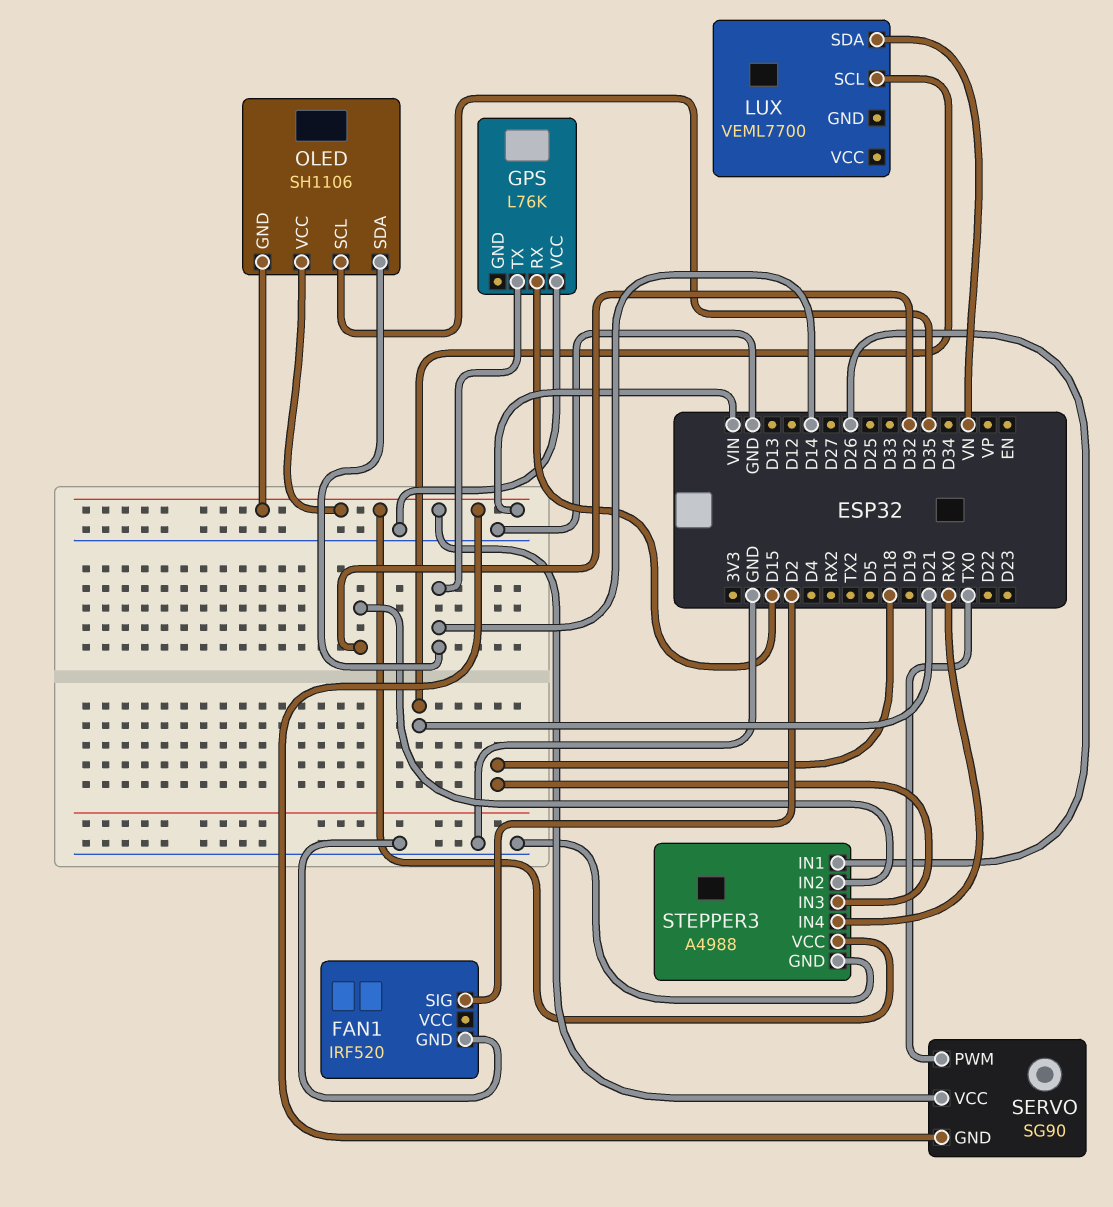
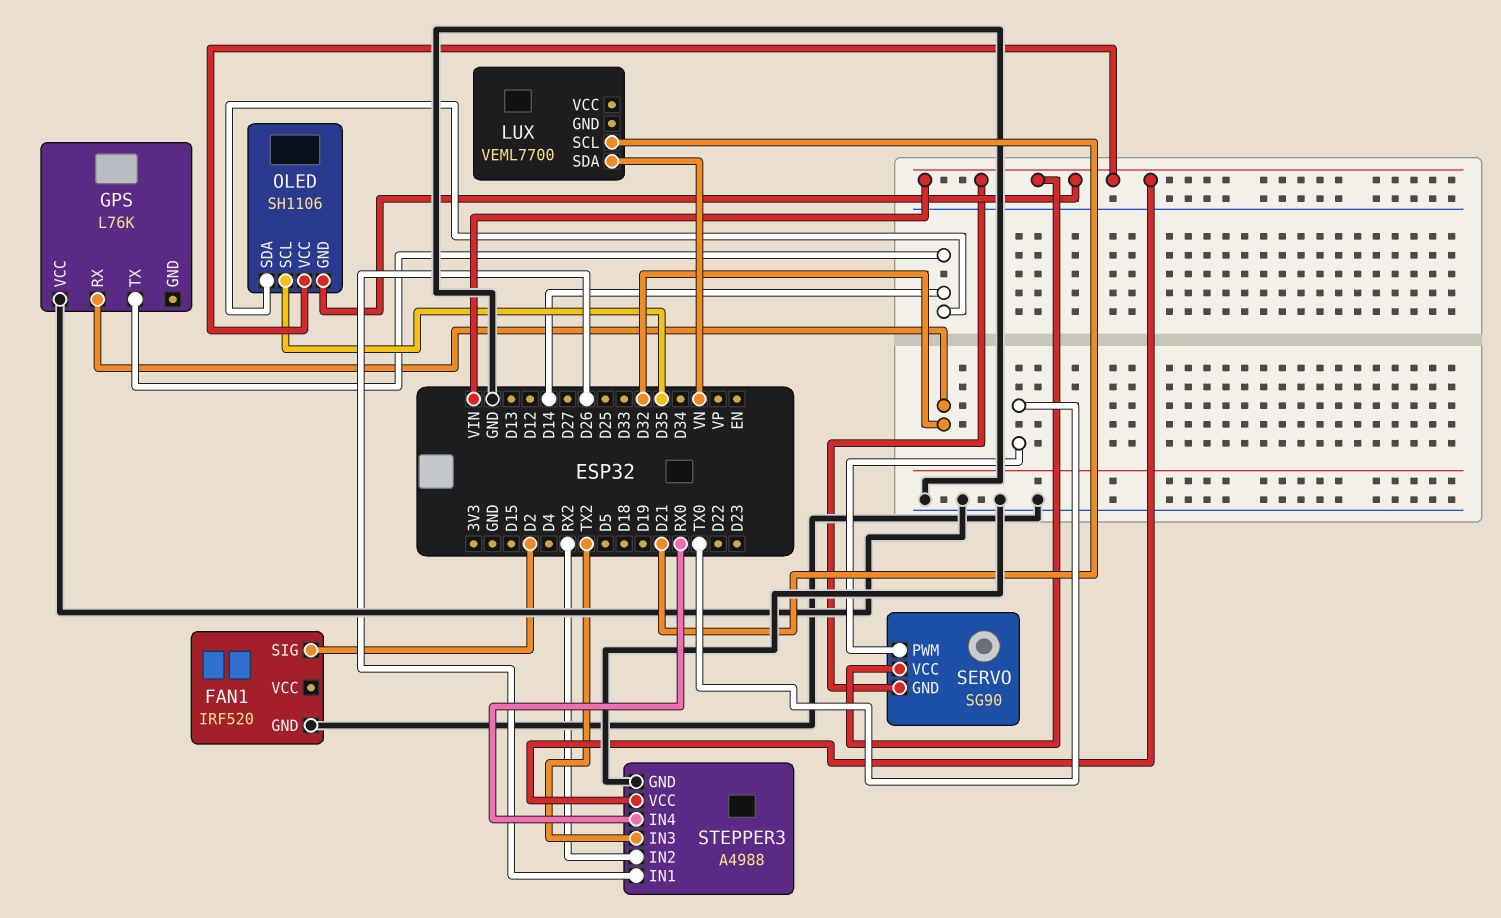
GPS pin RX: D15 -> D32
STEPPER3 pin IN2: D32 -> RX2
STEPPER3 pin IN3: D18 -> TX2

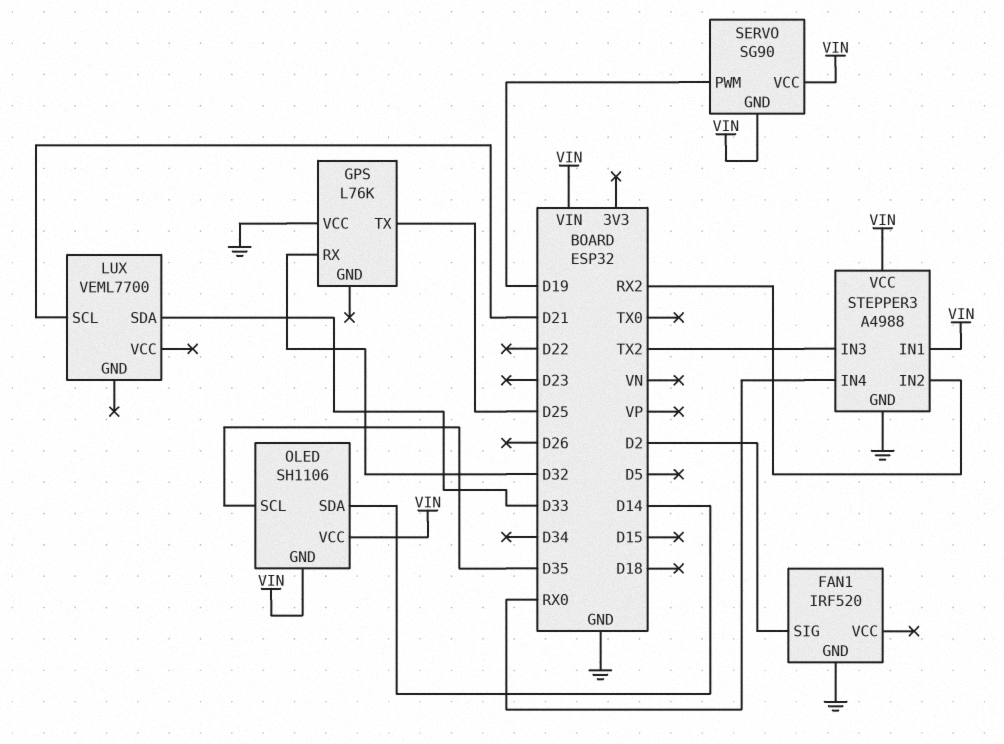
GPS pin TX: D14 -> D25
LUX pin SDA: VN -> D33
SERVO pin PWM: TX0 -> D19
STEPPER3 pin IN1: D26 -> VIN

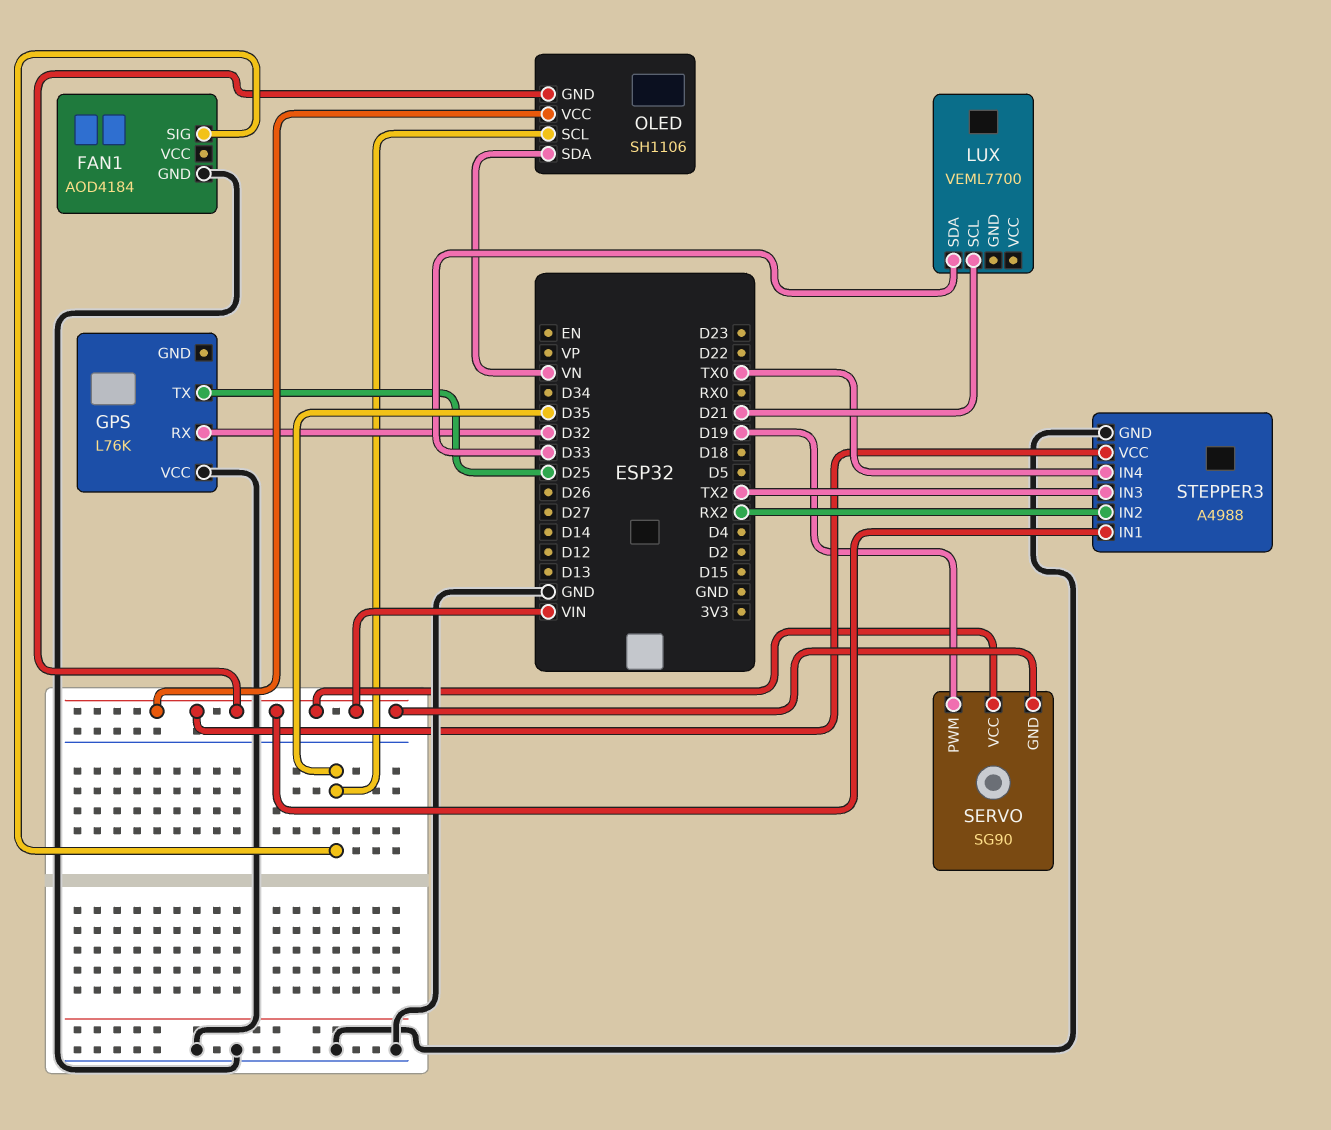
FAN1: IRF520 -> AOD4184
FAN1 pin SIG: D2 -> D35
OLED pin SDA: D14 -> VN
STEPPER3 pin IN4: RX0 -> TX0

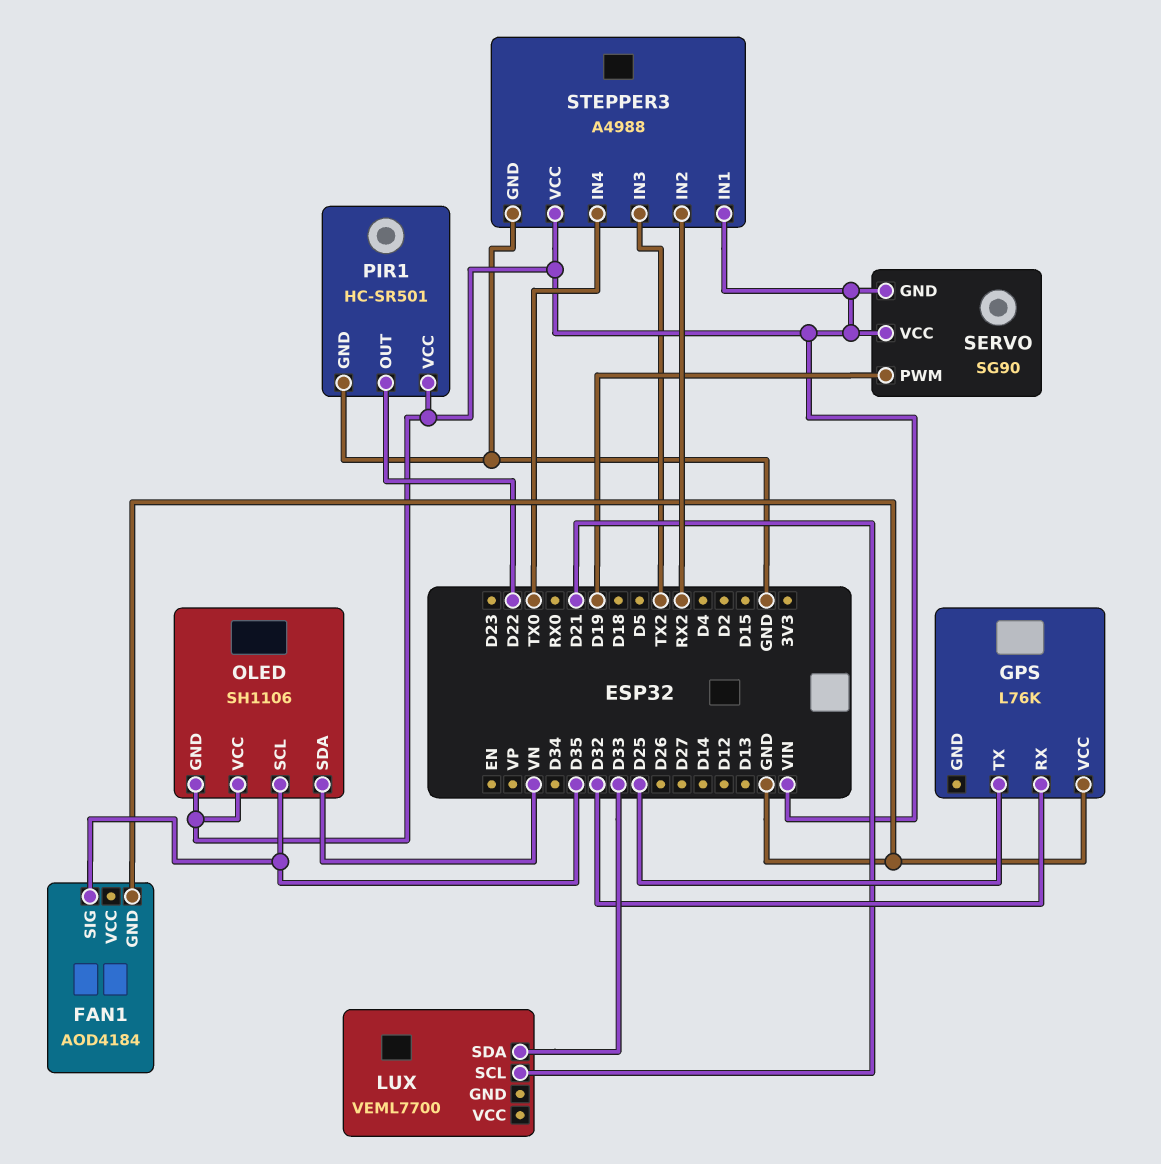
PIR1: none -> HC-SR501
PIR1 pin GND: none -> GND
PIR1 pin OUT: none -> D22
PIR1 pin VCC: none -> VIN

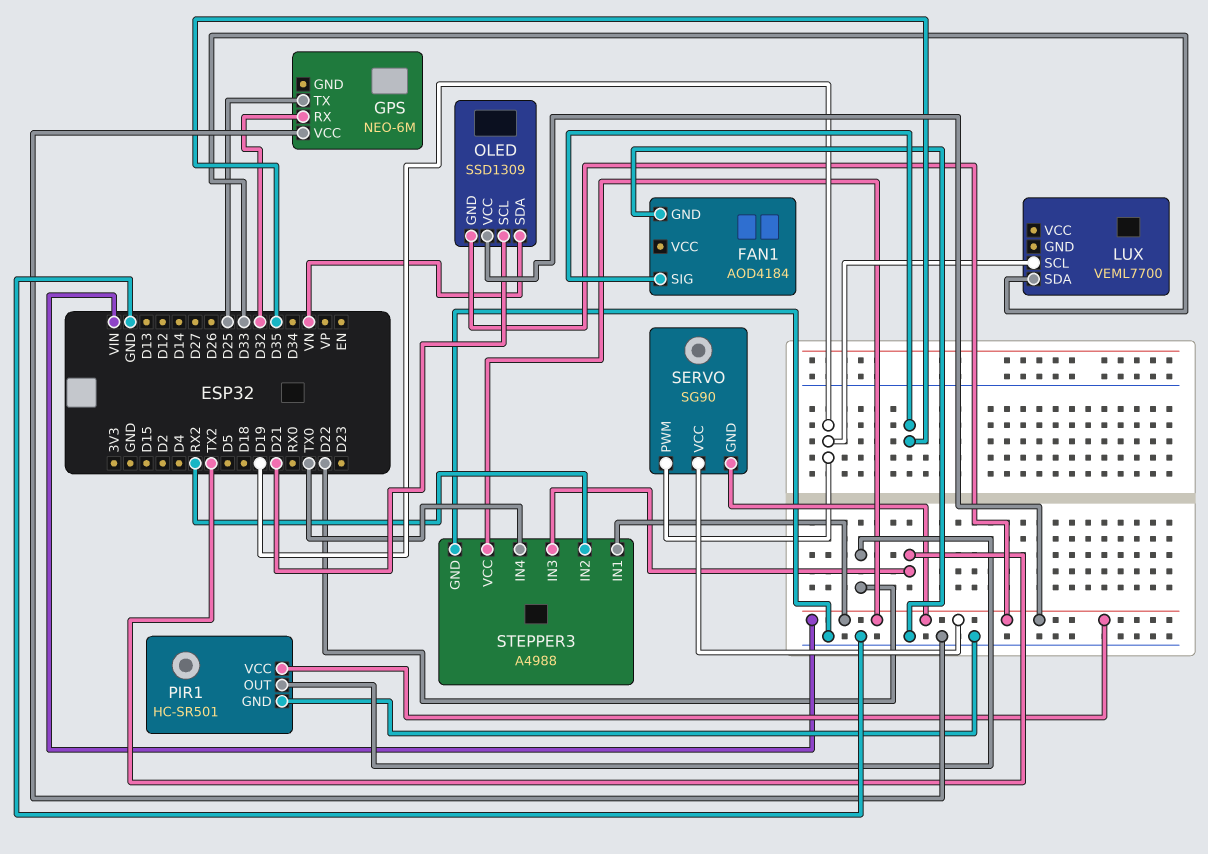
GPS: L76K -> NEO-6M
LUX pin SCL: D21 -> D19
OLED: SH1106 -> SSD1309
OLED pin SCL: D35 -> D21

